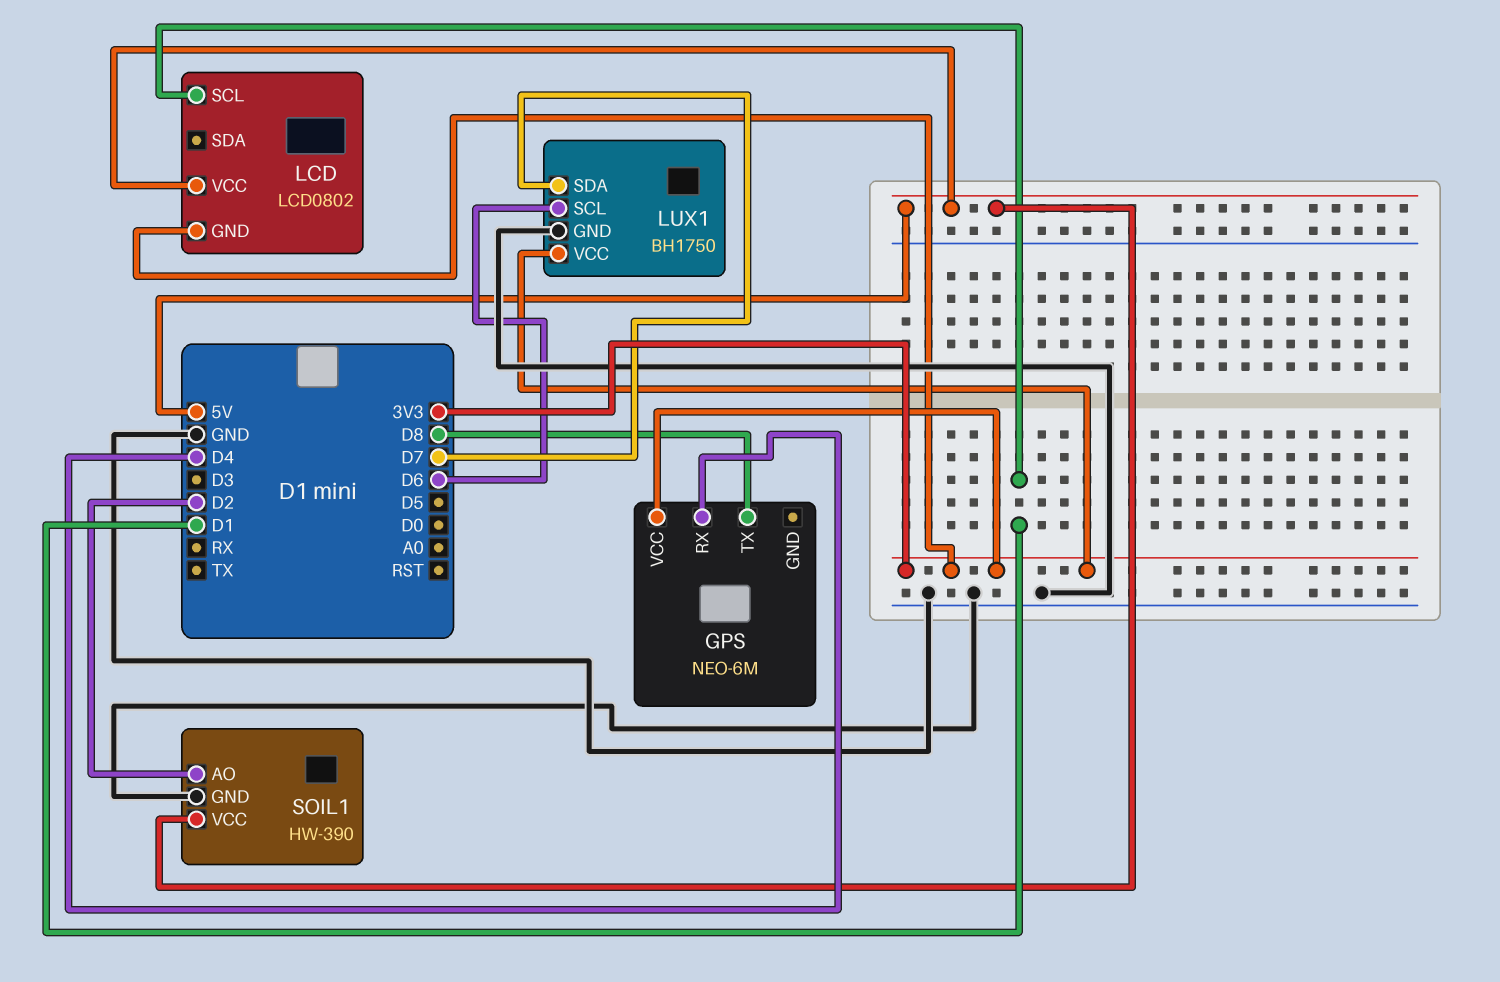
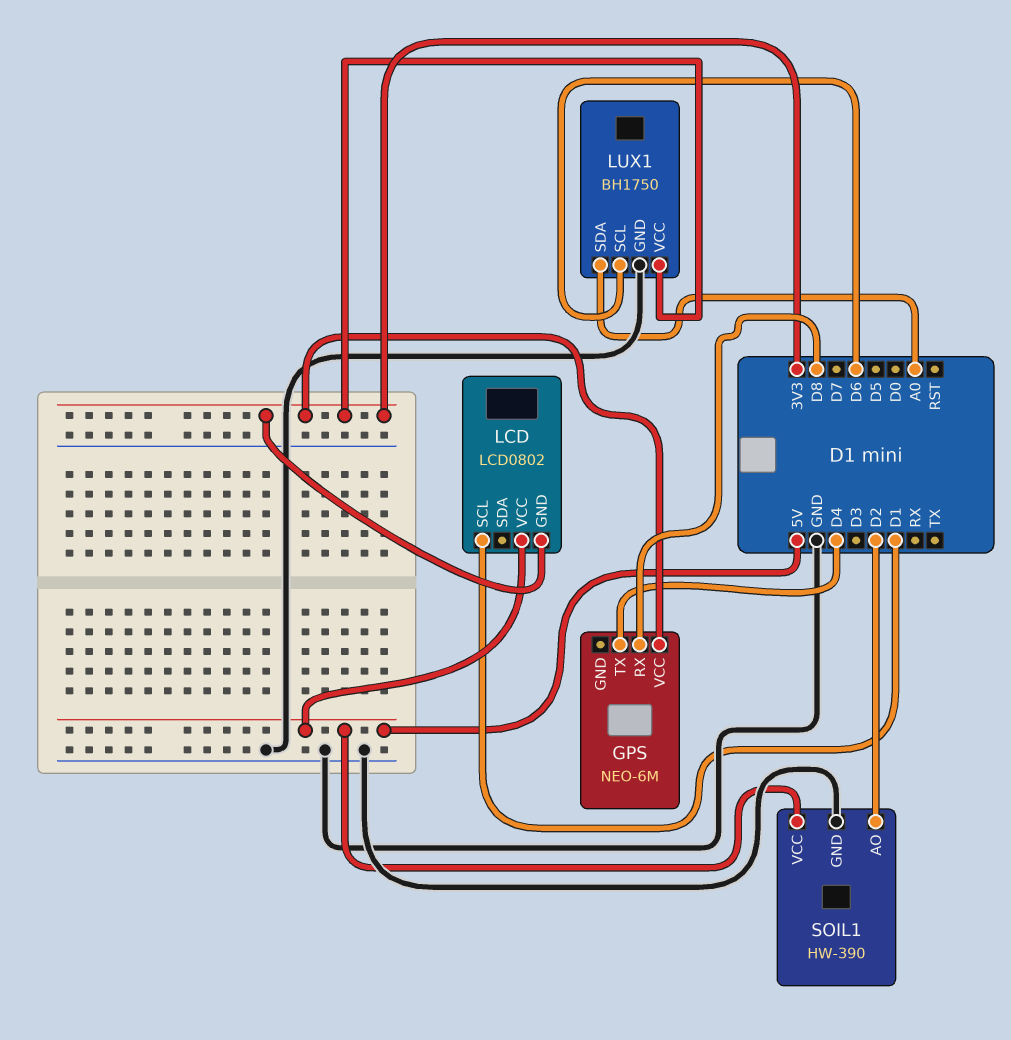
GPS pin RX: D4 -> D8
GPS pin TX: D8 -> D4
LUX1 pin SDA: D7 -> A0

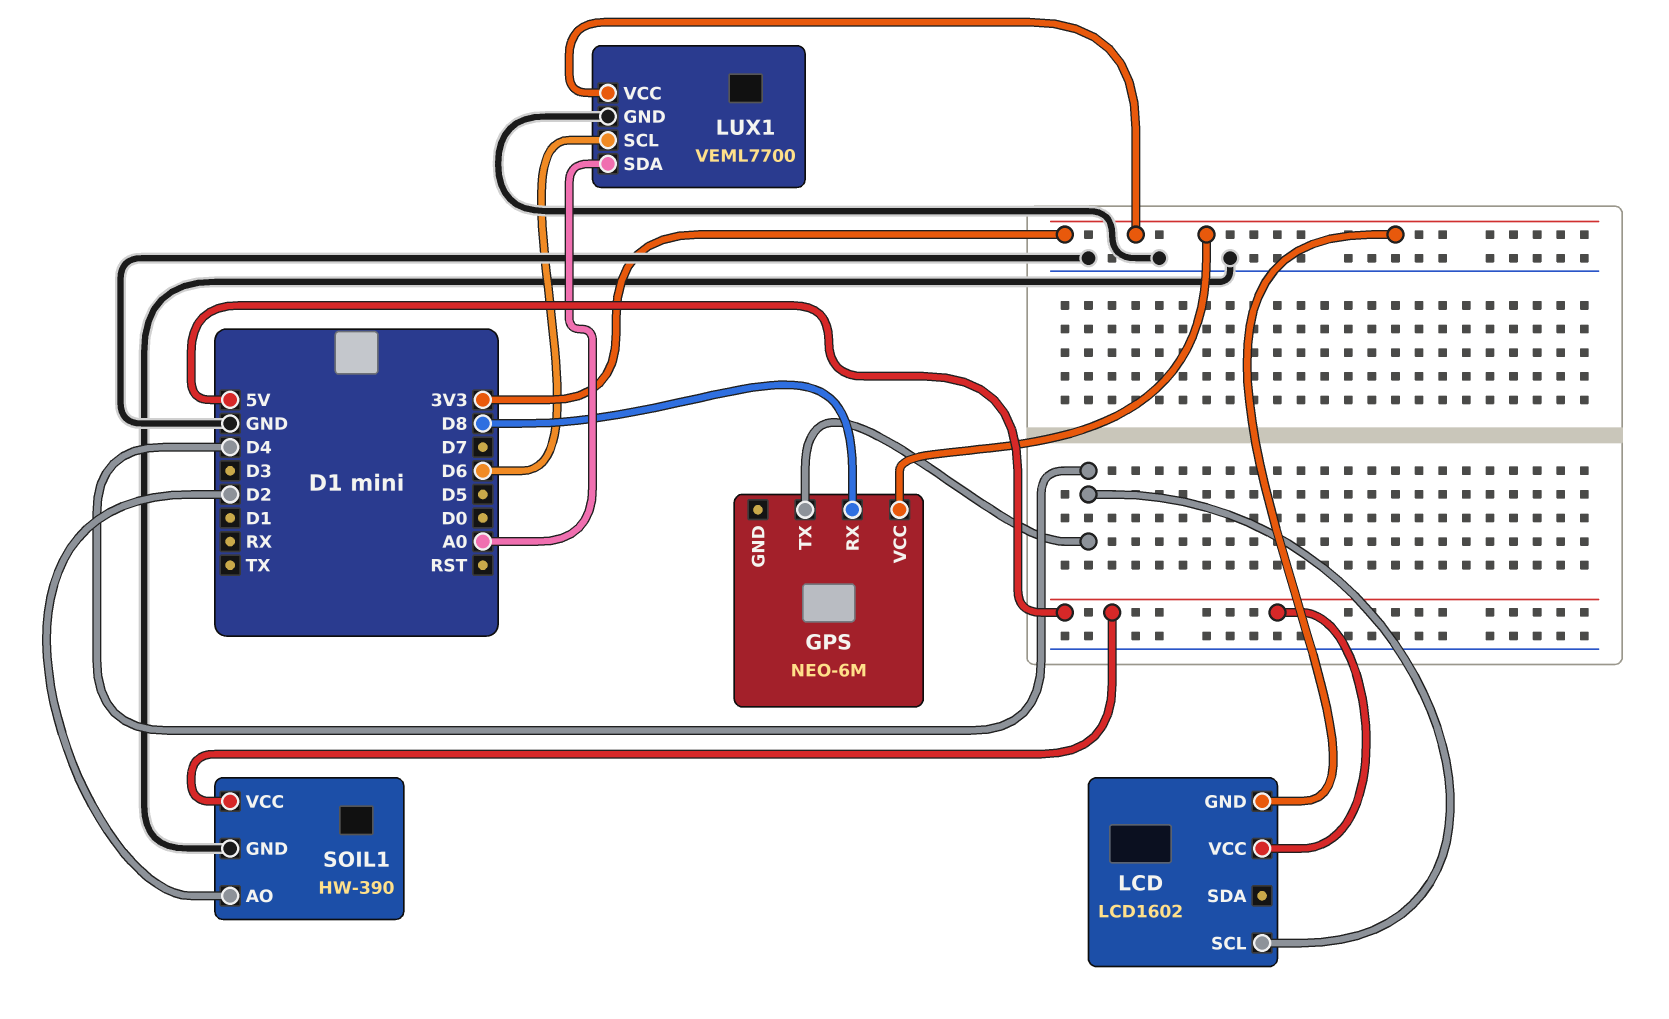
LCD: LCD0802 -> LCD1602
LCD pin SCL: D1 -> D4
LUX1: BH1750 -> VEML7700

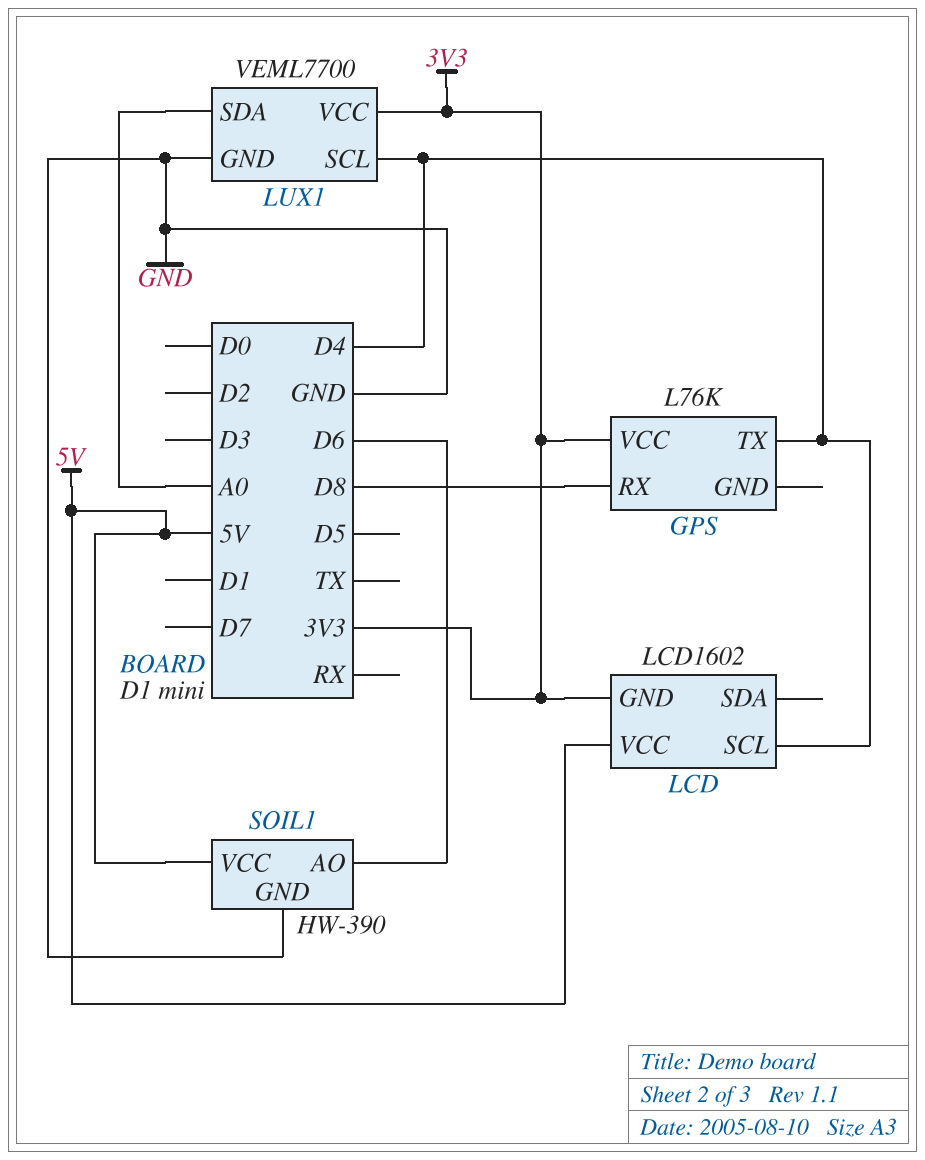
GPS: NEO-6M -> L76K
LUX1 pin SCL: D6 -> D4
SOIL1 pin AO: D2 -> D6

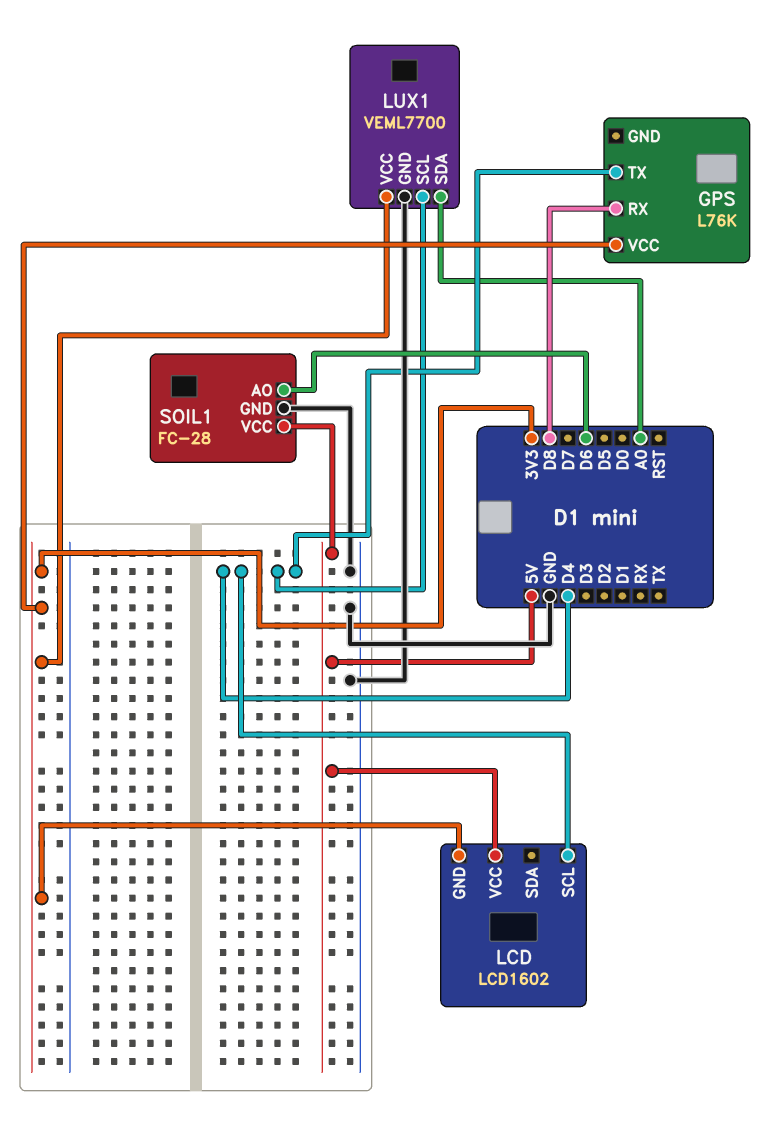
SOIL1: HW-390 -> FC-28

